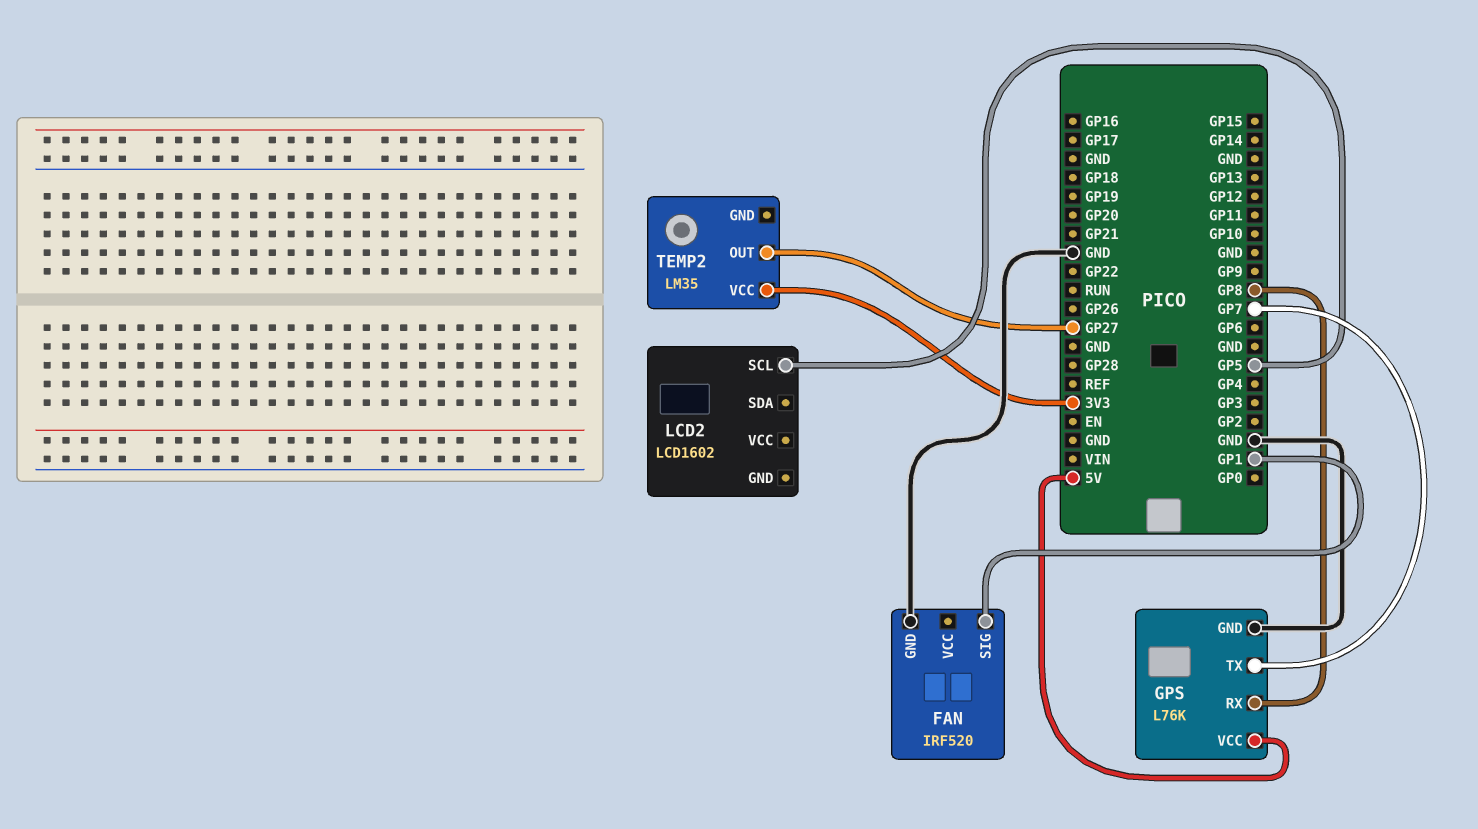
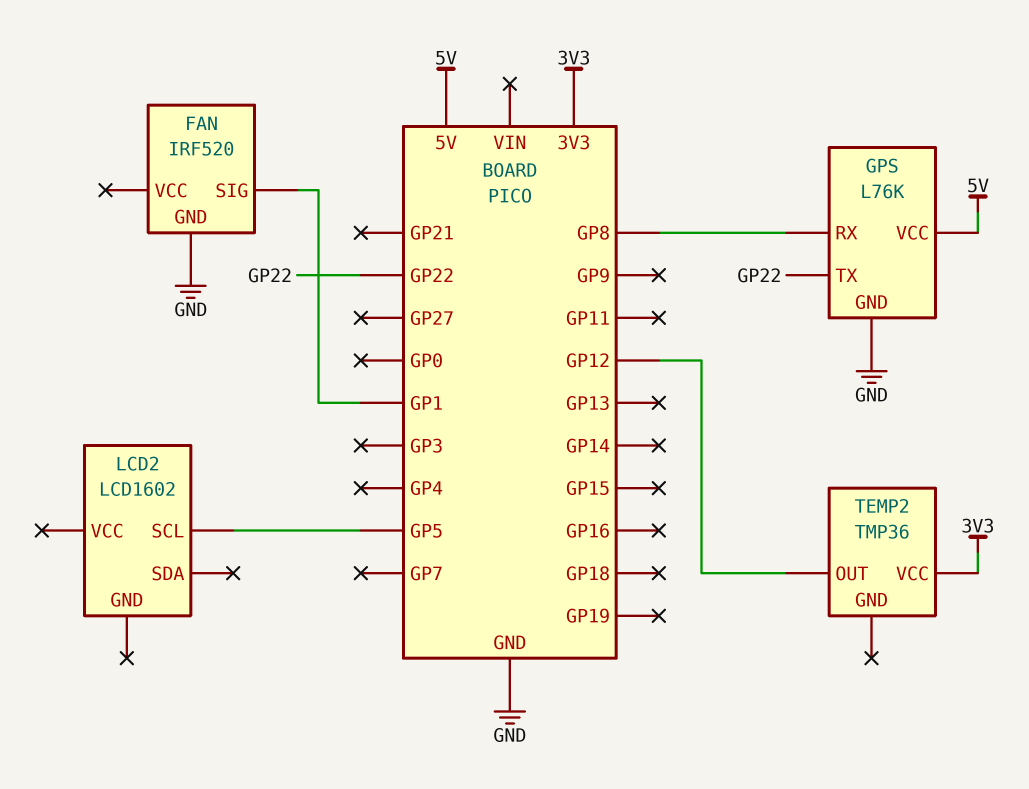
GPS pin TX: GP7 -> GP22
TEMP2: LM35 -> TMP36
TEMP2 pin OUT: GP27 -> GP12

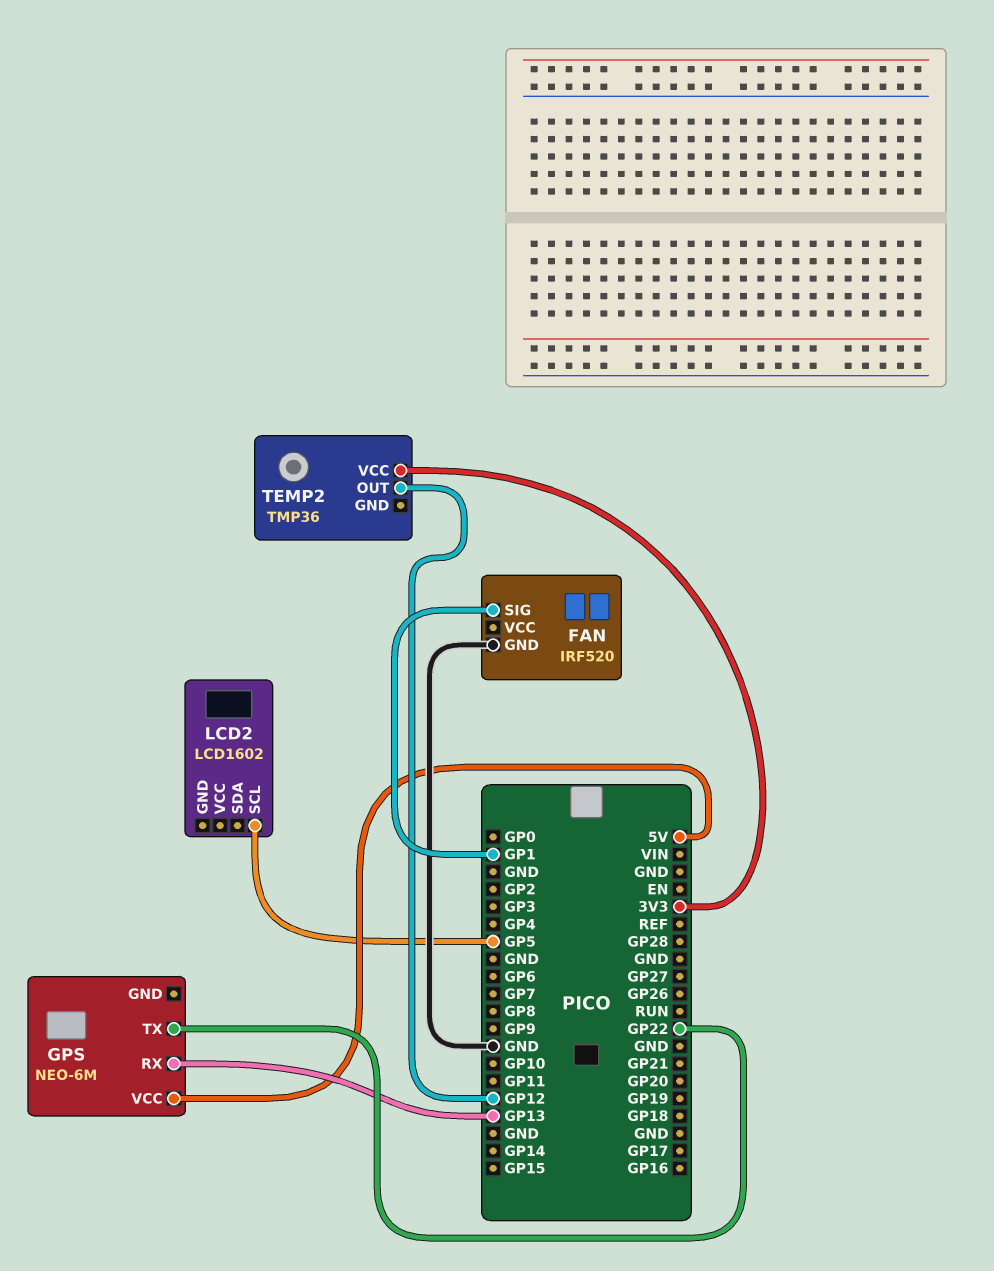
GPS: L76K -> NEO-6M
GPS pin GND: GND -> none
GPS pin RX: GP8 -> GP13

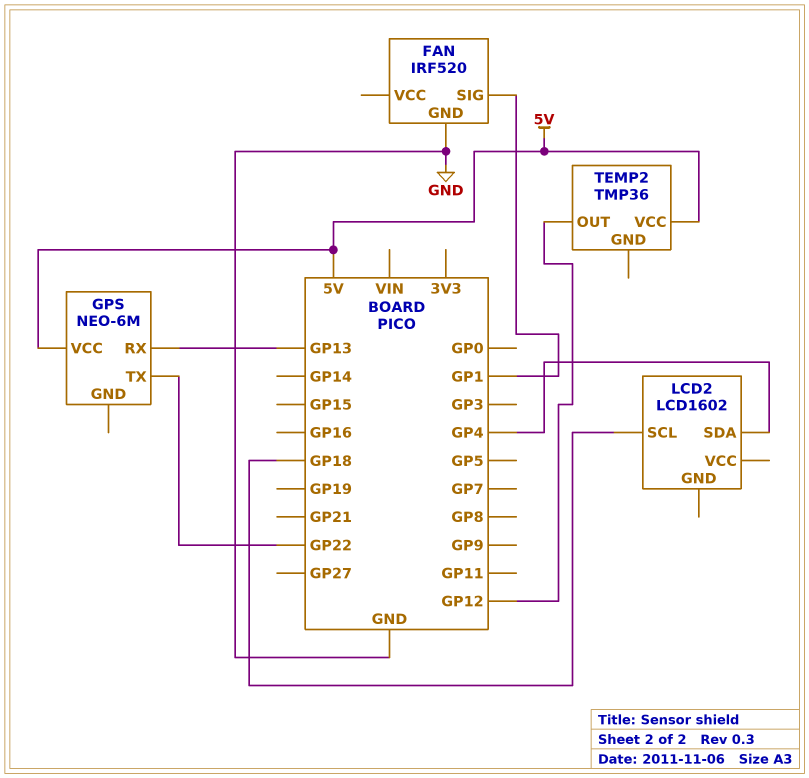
LCD2 pin SCL: GP5 -> GP18
LCD2 pin SDA: none -> GP4
TEMP2 pin VCC: 3V3 -> 5V

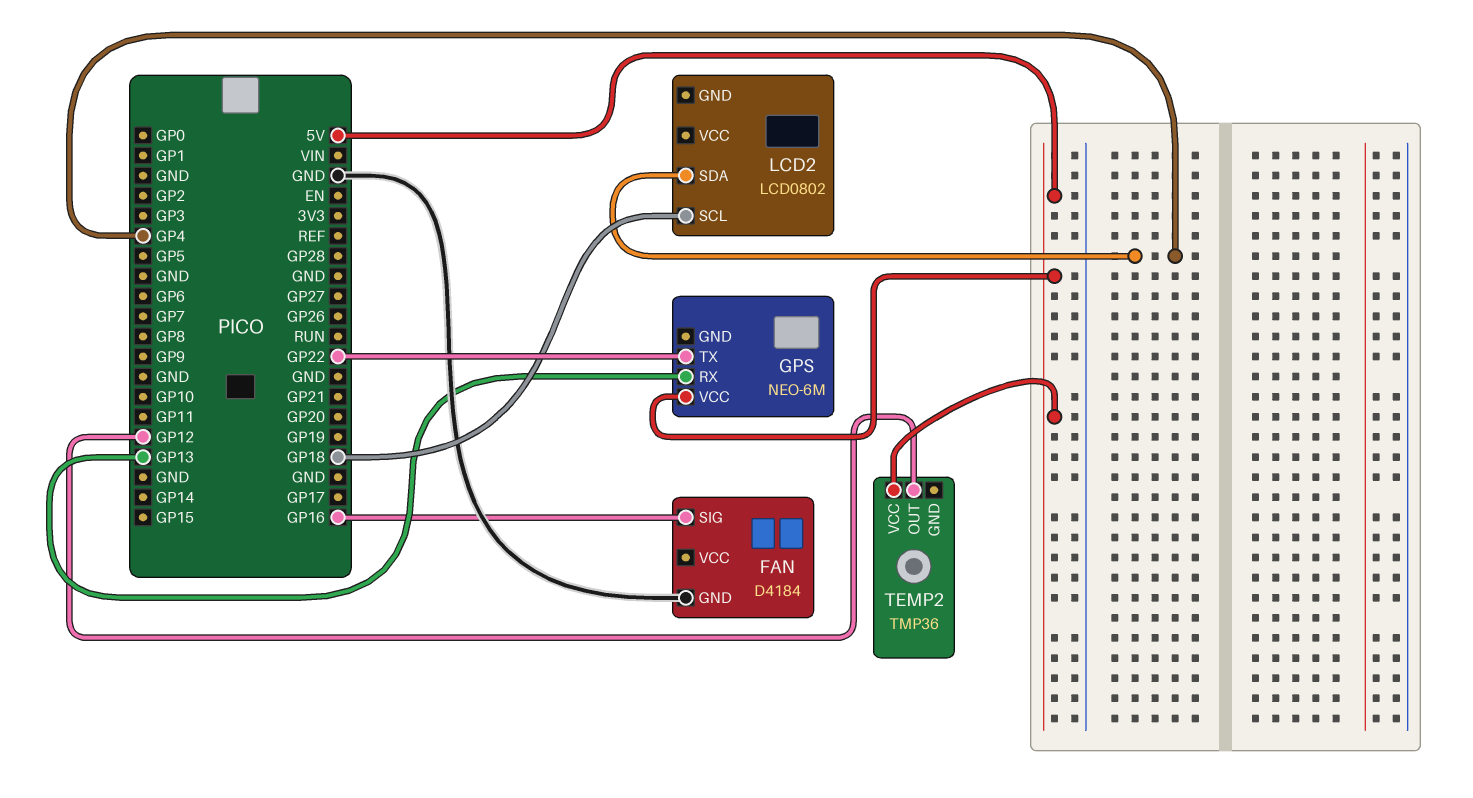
FAN: IRF520 -> D4184
FAN pin SIG: GP1 -> GP16
LCD2: LCD1602 -> LCD0802

